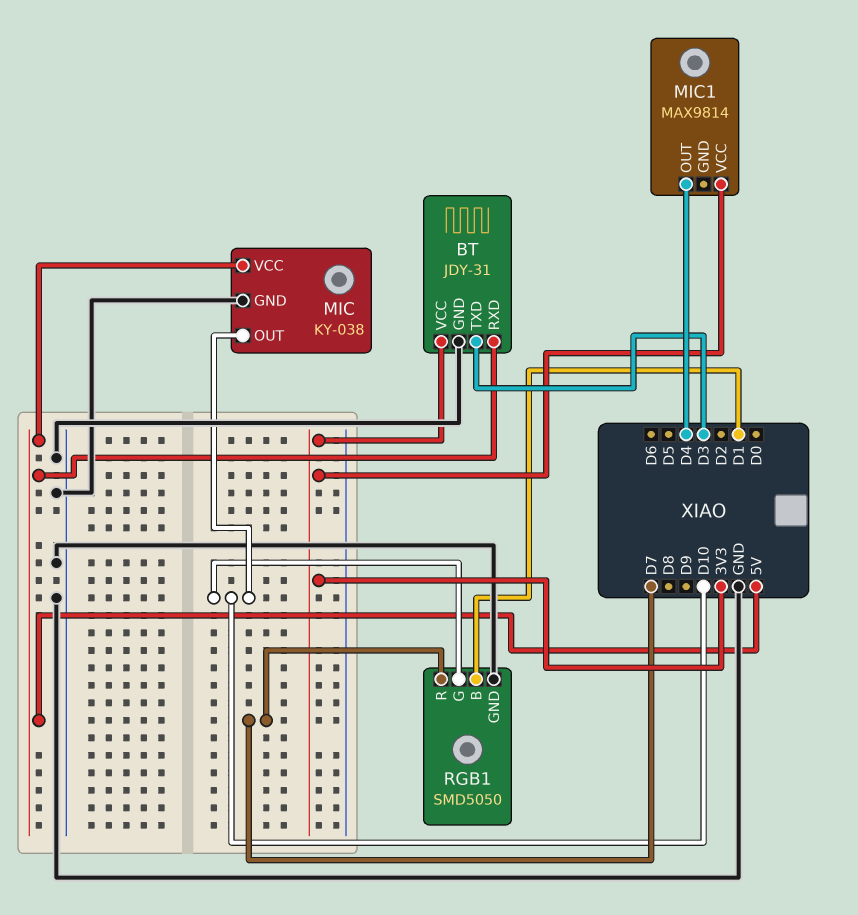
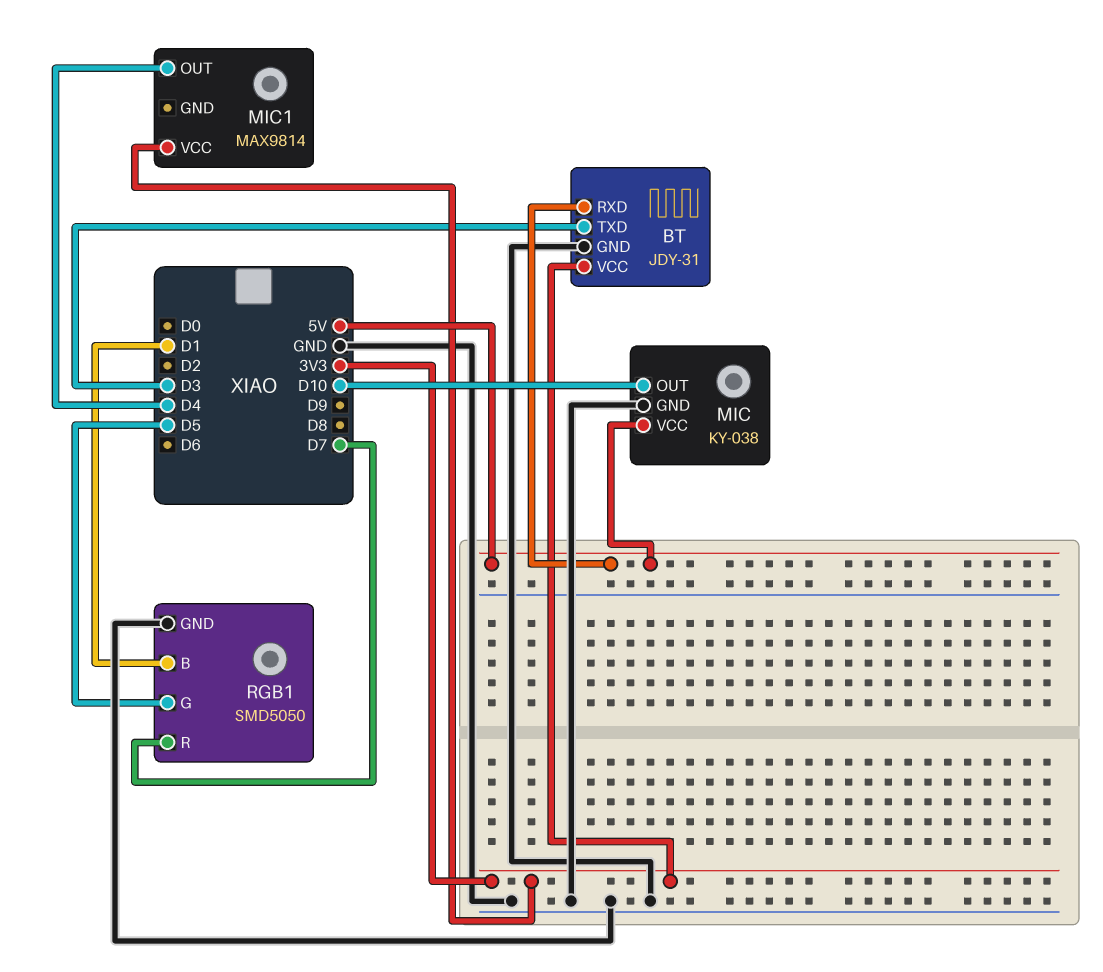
RGB1 pin G: D10 -> D5

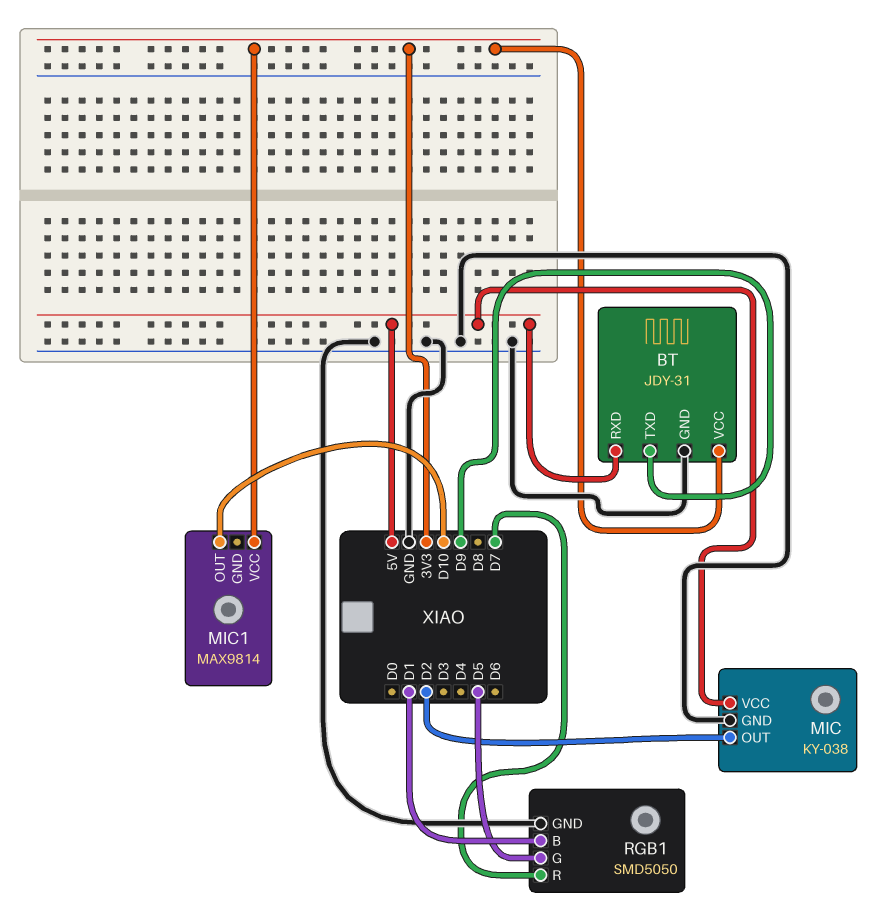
BT pin TXD: D3 -> D9
MIC pin OUT: D10 -> D2
MIC1 pin OUT: D4 -> D10

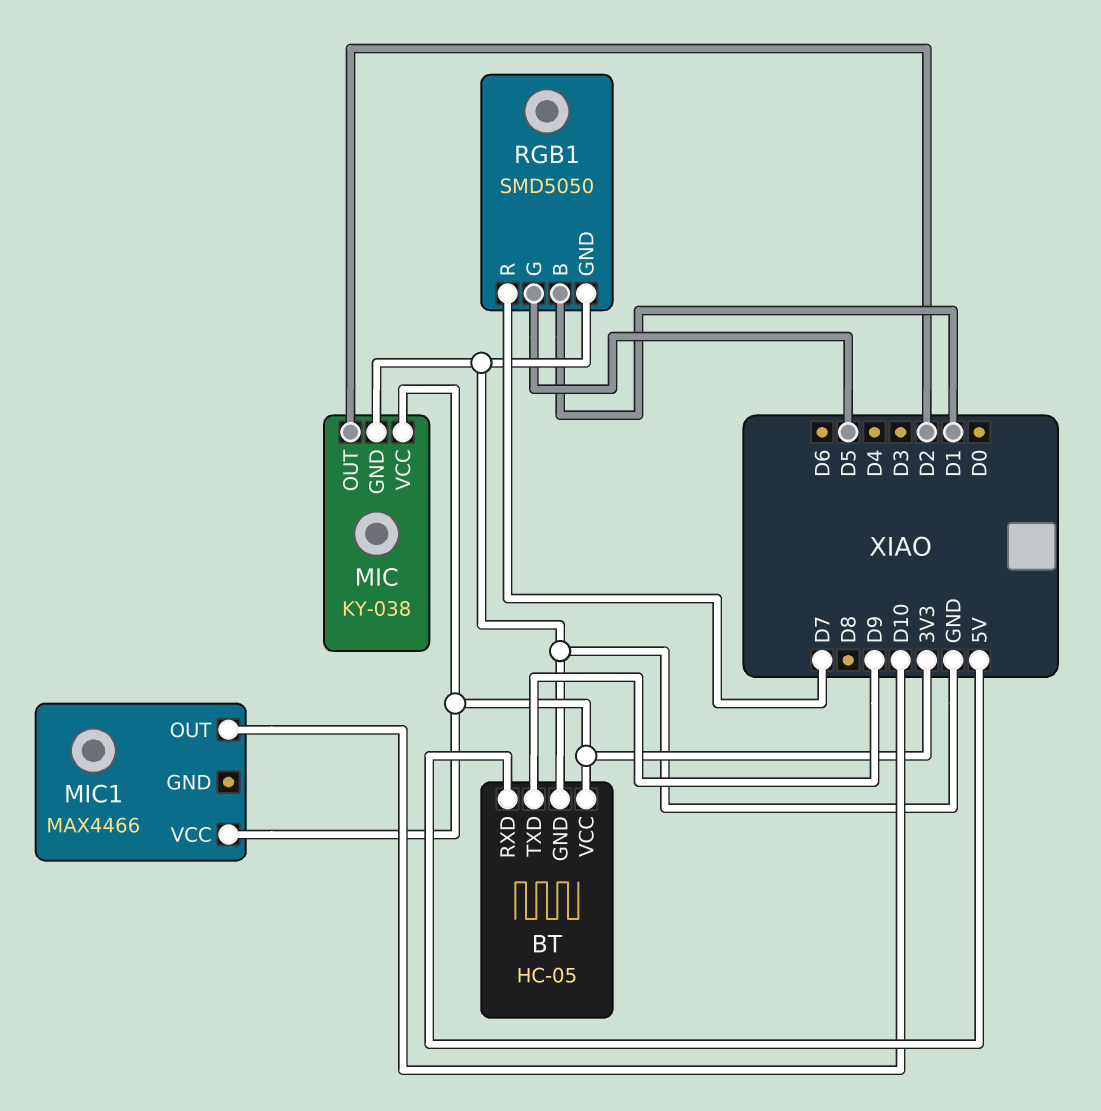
BT: JDY-31 -> HC-05
MIC pin VCC: 5V -> 3V3
MIC1: MAX9814 -> MAX4466

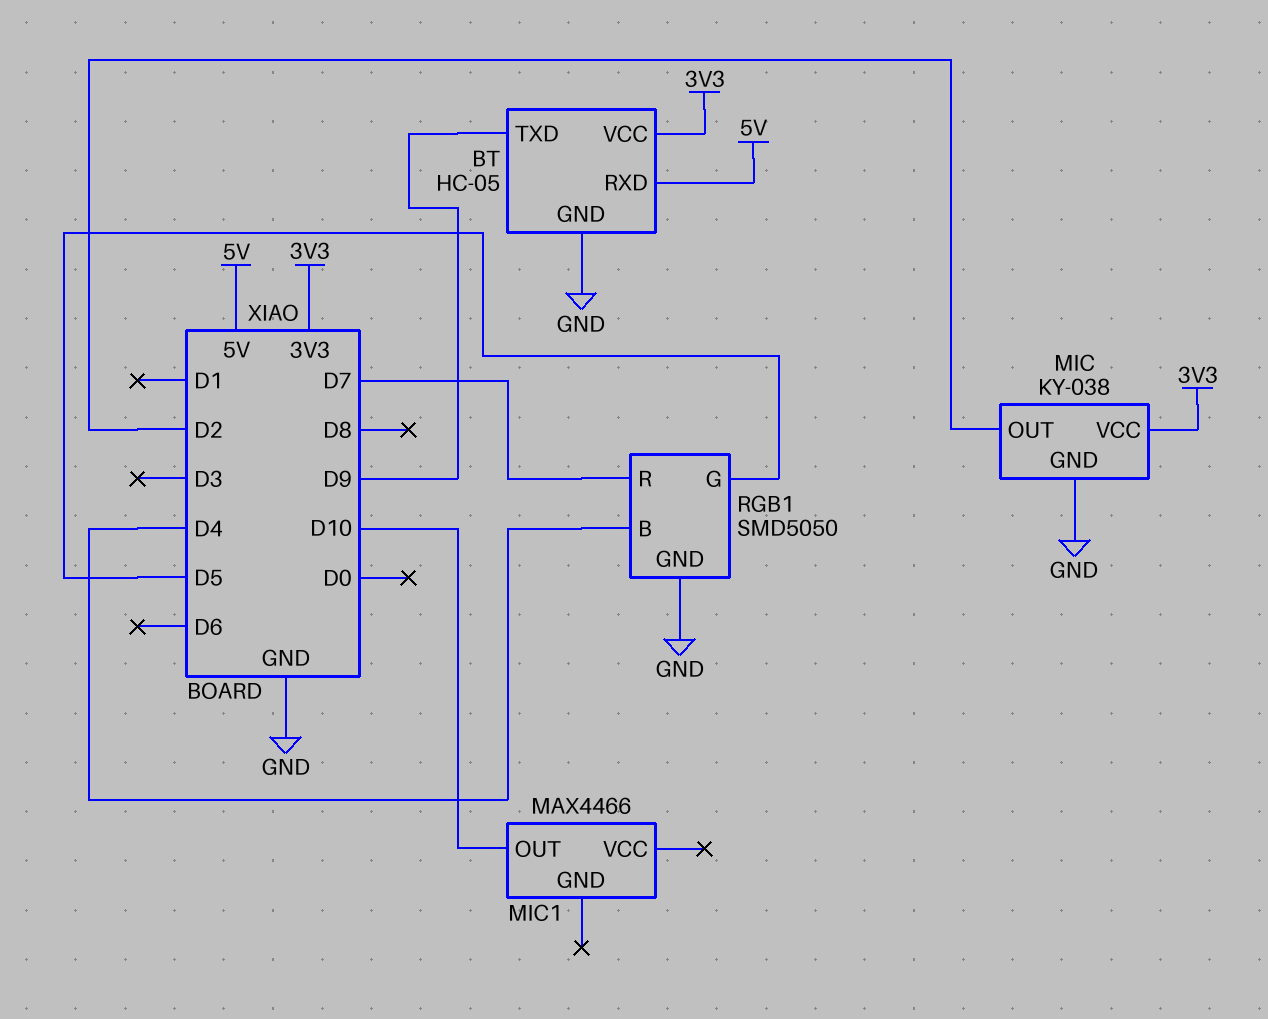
MIC1 pin VCC: 3V3 -> none
RGB1 pin B: D1 -> D4

